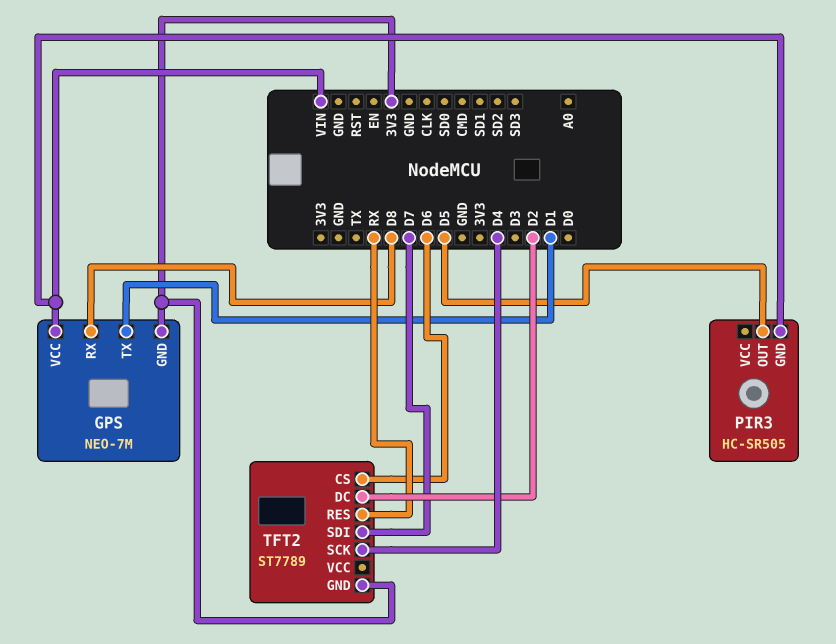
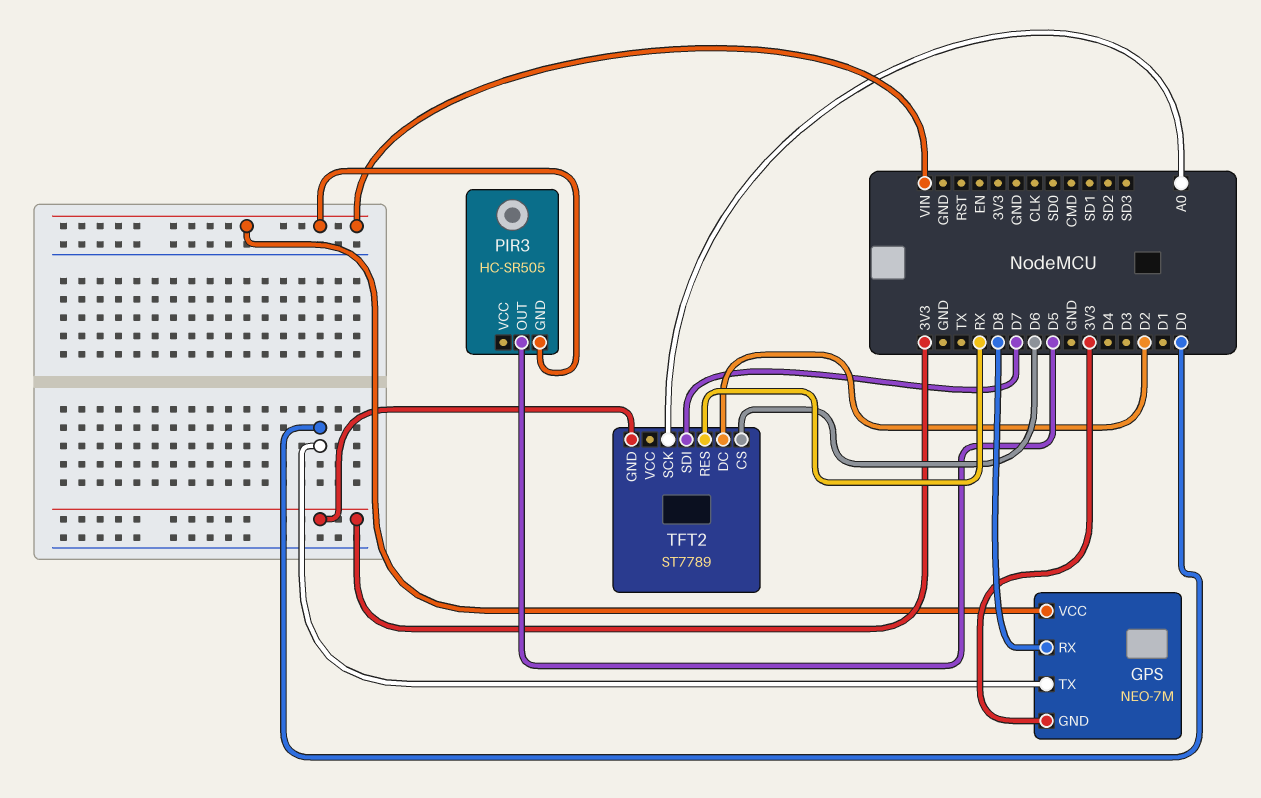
GPS pin TX: D1 -> D0
TFT2 pin SCK: D4 -> A0

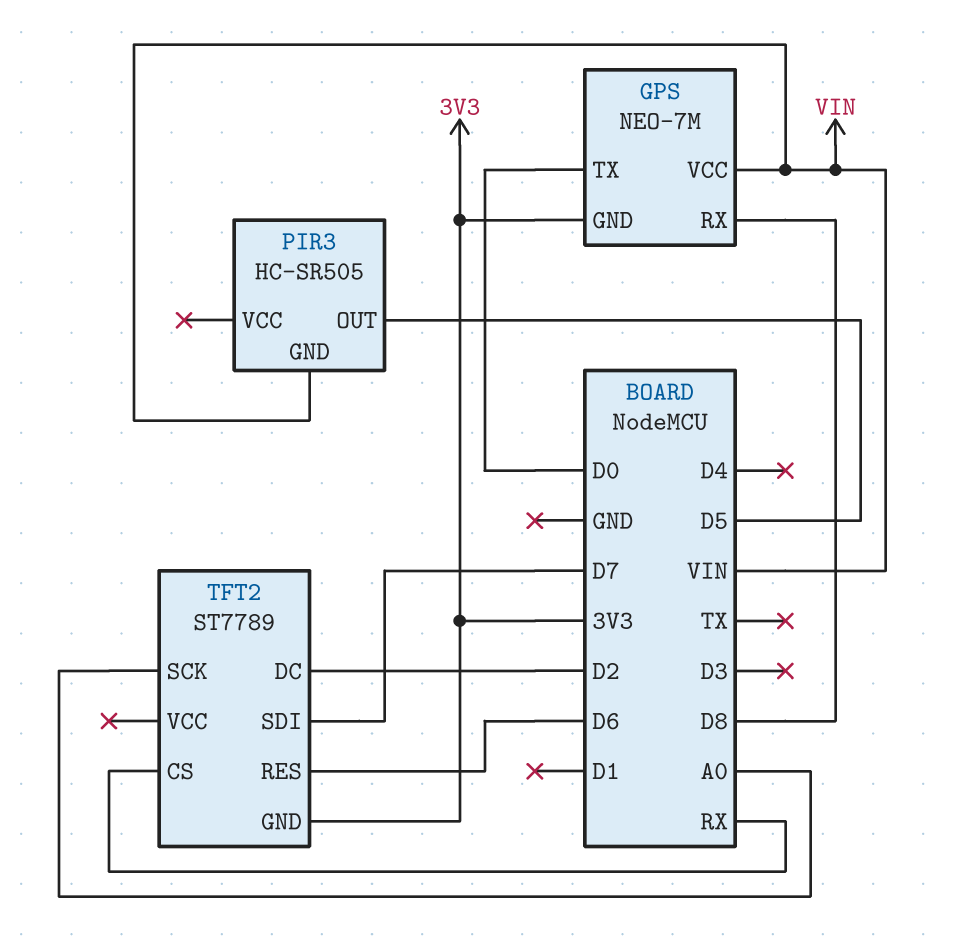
TFT2 pin CS: D6 -> RX
TFT2 pin RES: RX -> D6

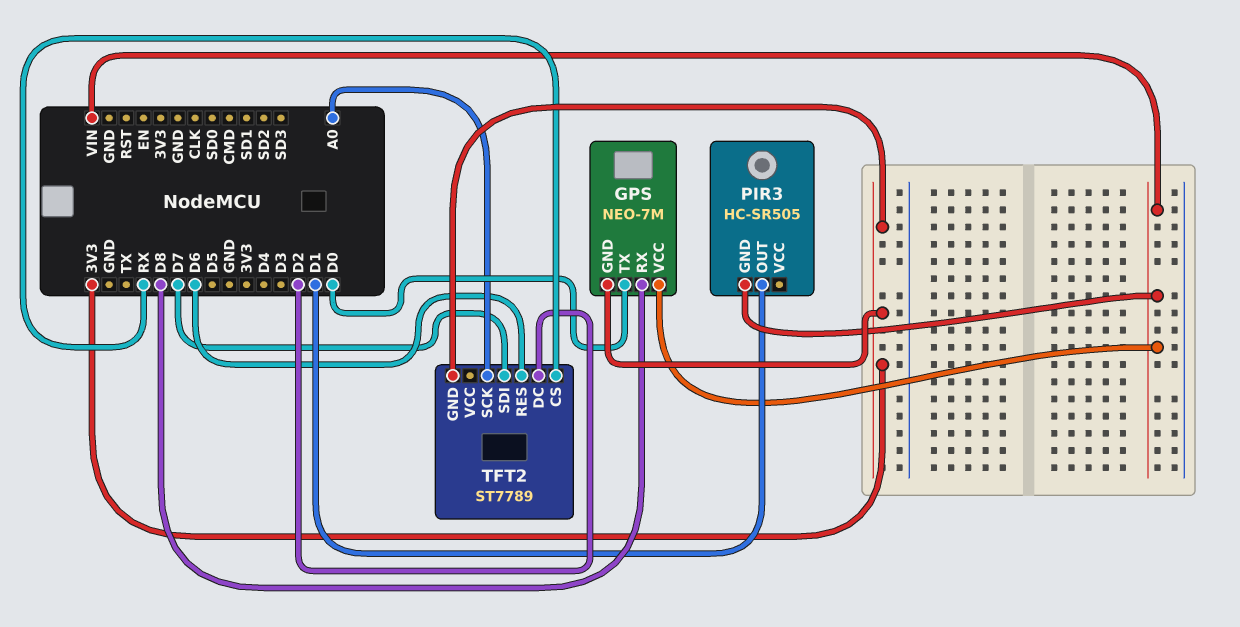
PIR3 pin OUT: D5 -> D1

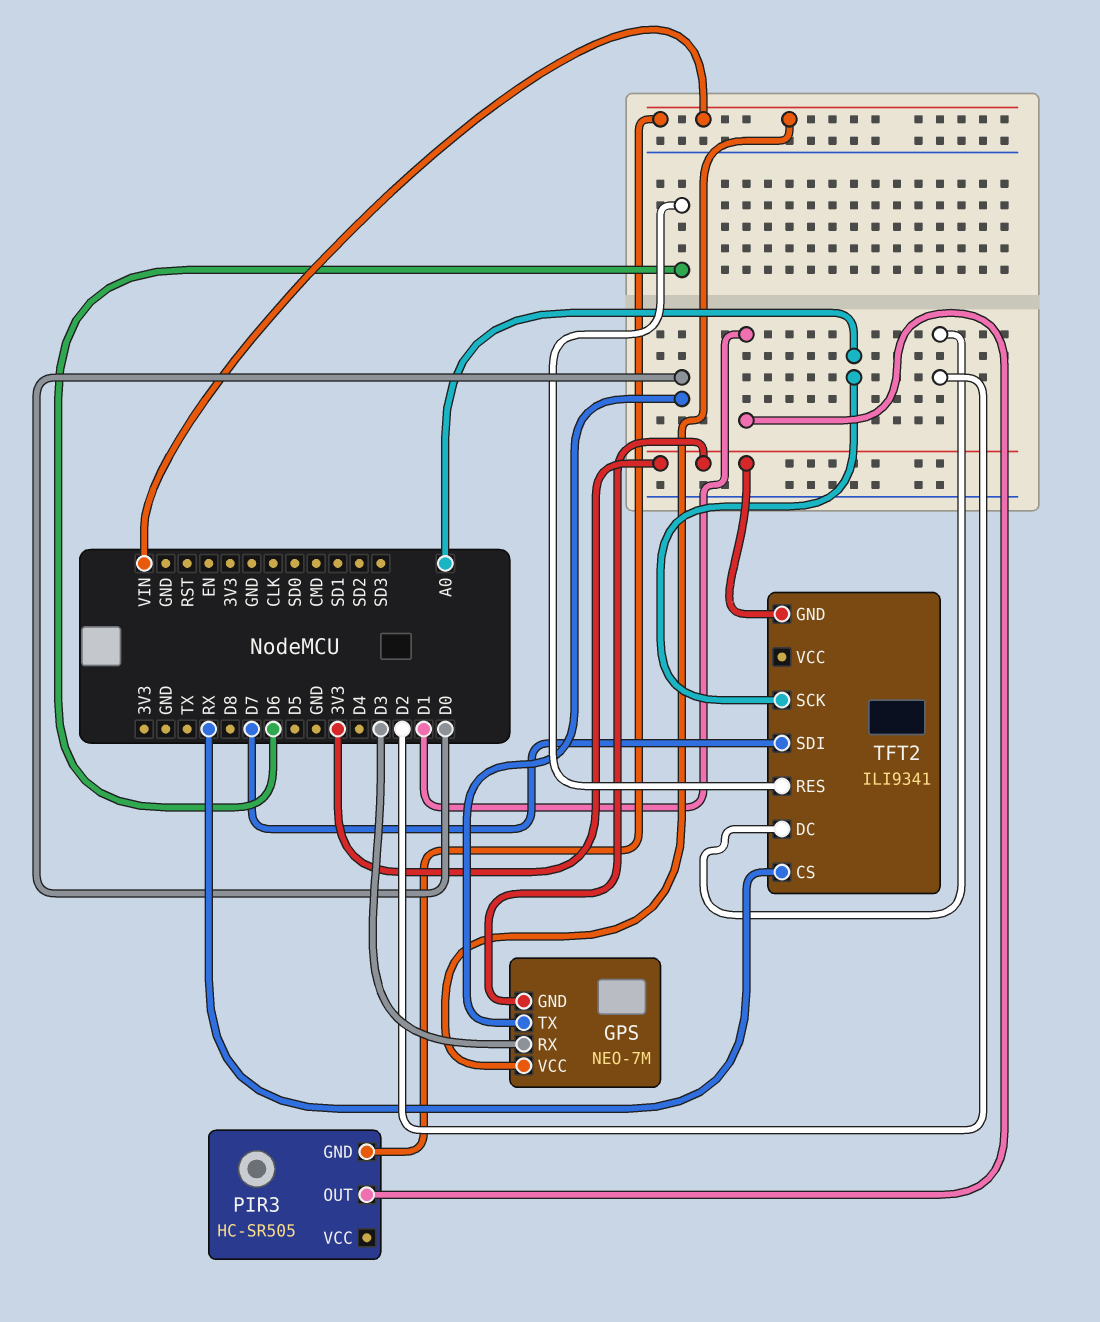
GPS pin RX: D8 -> D3
TFT2: ST7789 -> ILI9341

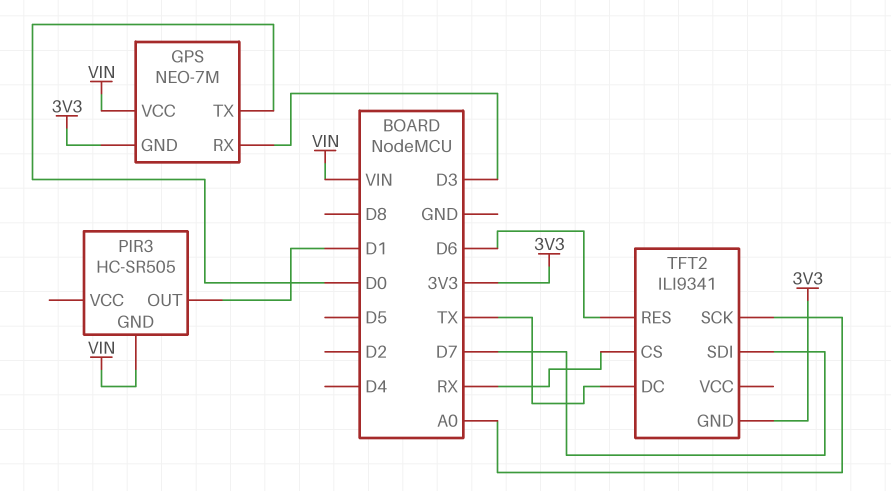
TFT2 pin DC: D2 -> TX

